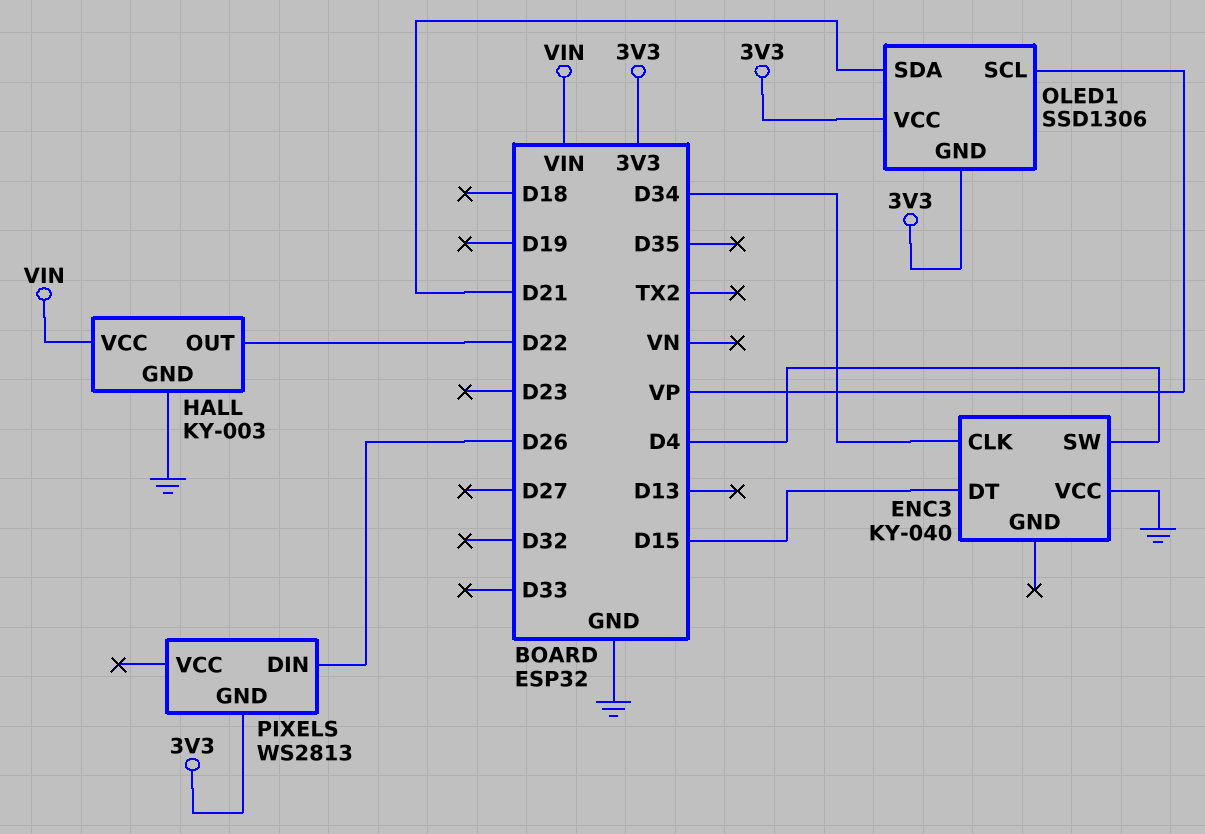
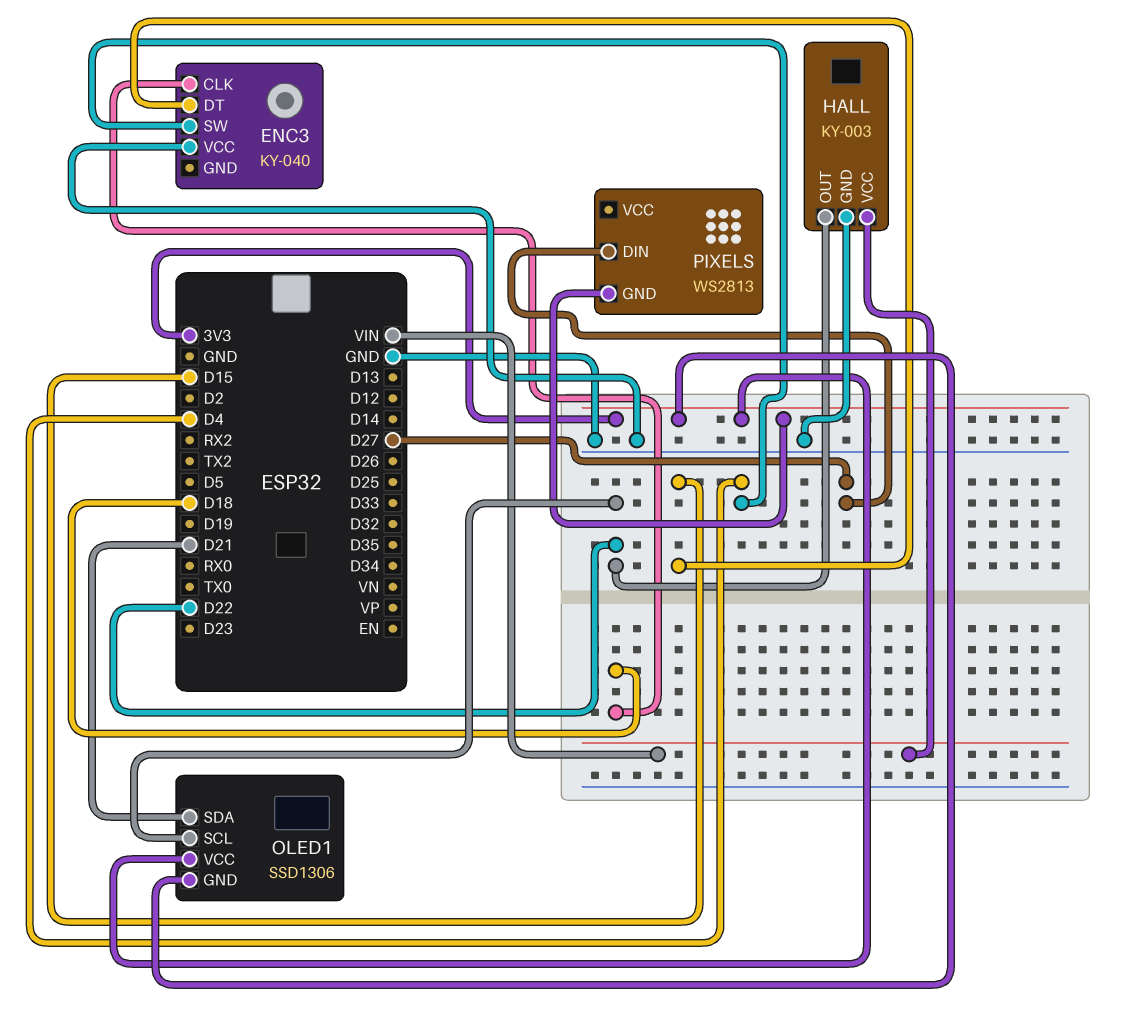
ENC3 pin CLK: D34 -> D18
OLED1 pin SCL: VP -> D22
PIXELS pin DIN: D26 -> D27

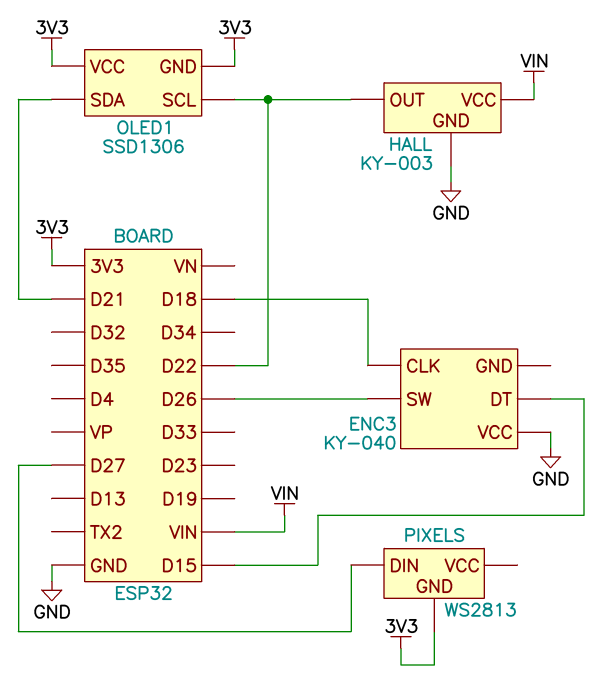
ENC3 pin SW: D4 -> D26

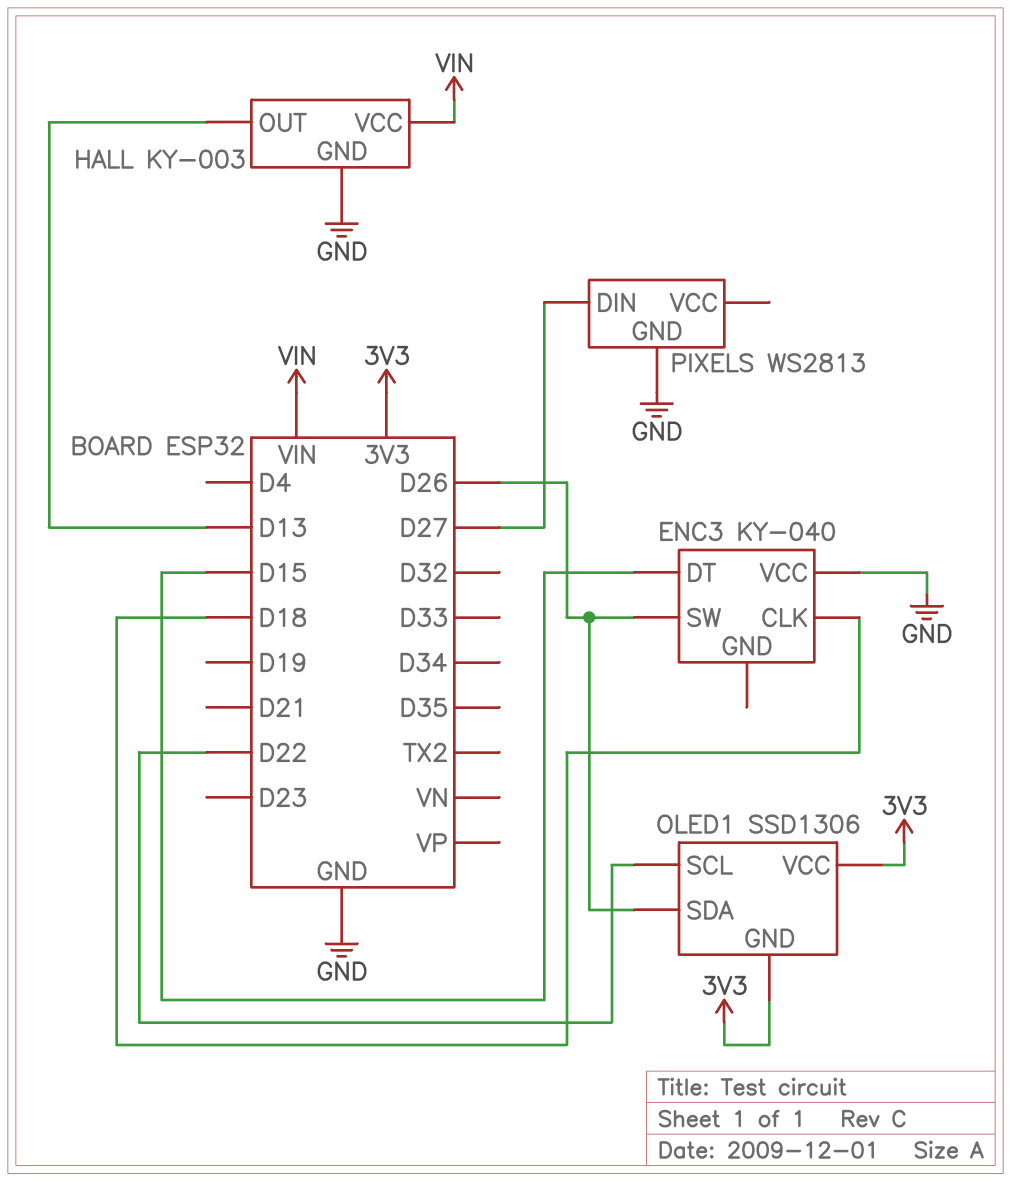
HALL pin OUT: D22 -> D13
OLED1 pin SDA: D21 -> D26
PIXELS pin GND: 3V3 -> GND

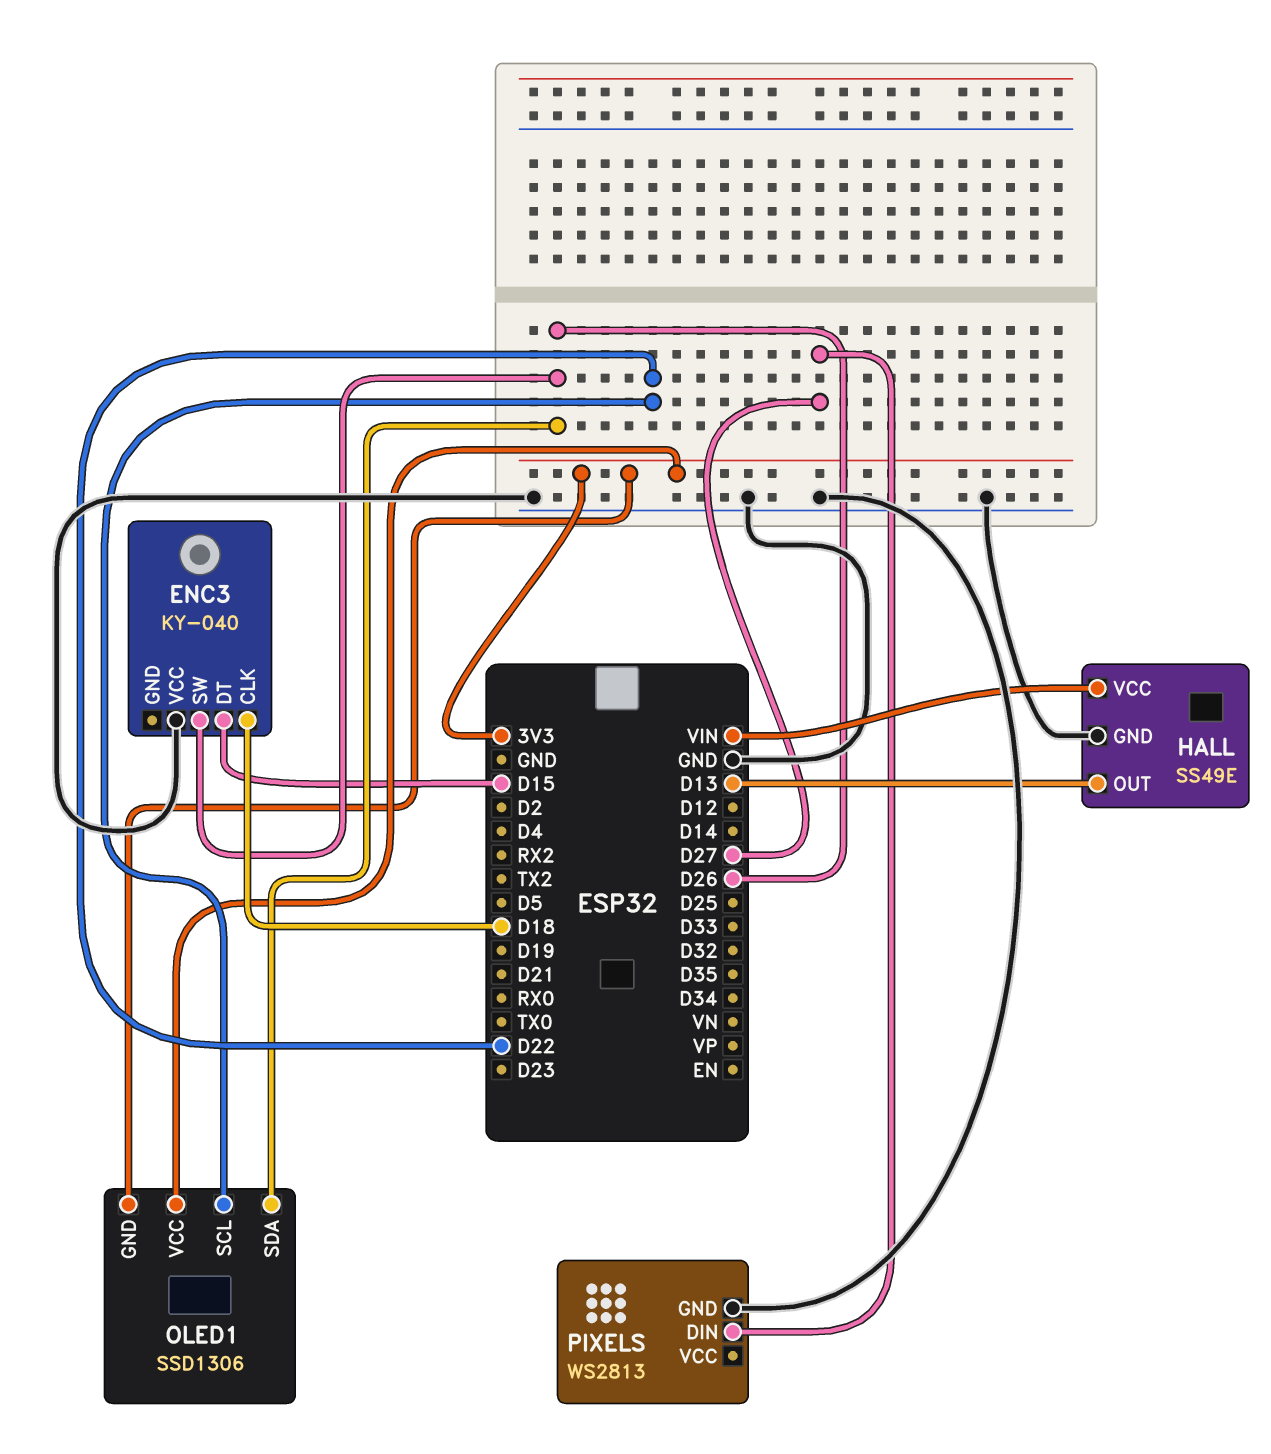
HALL: KY-003 -> SS49E

